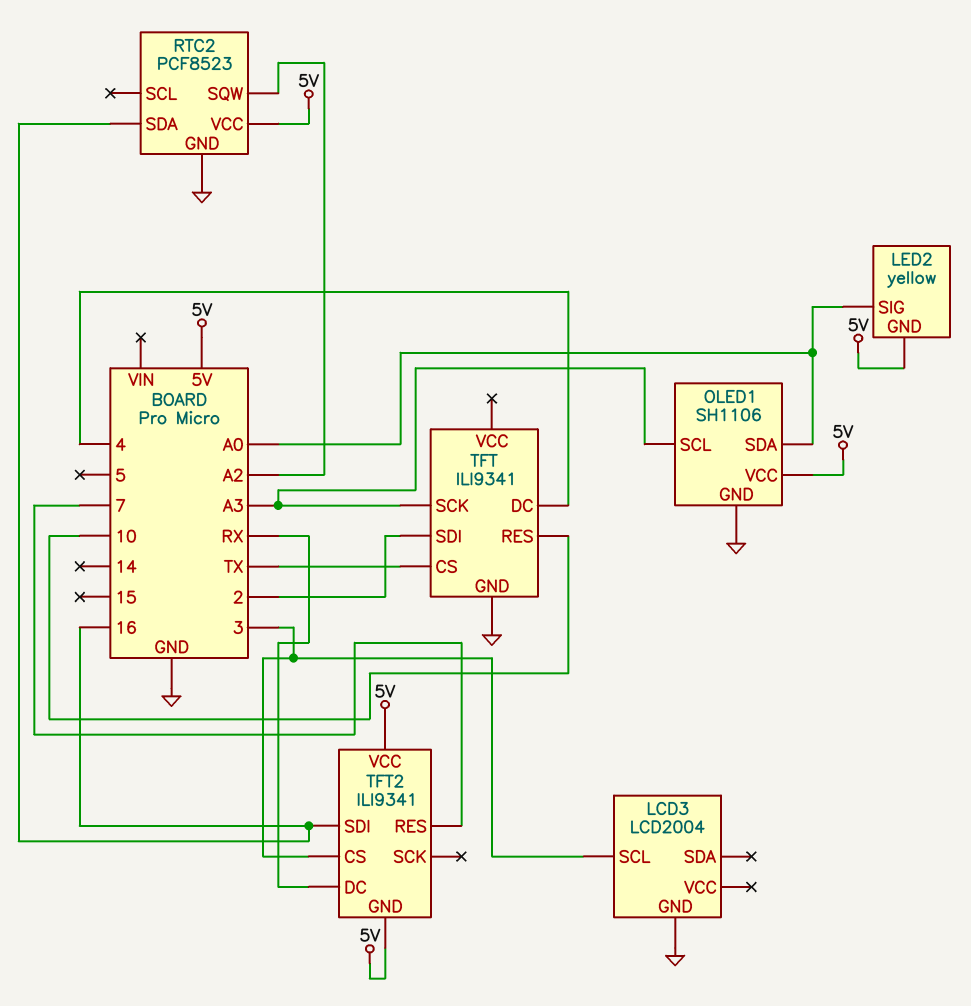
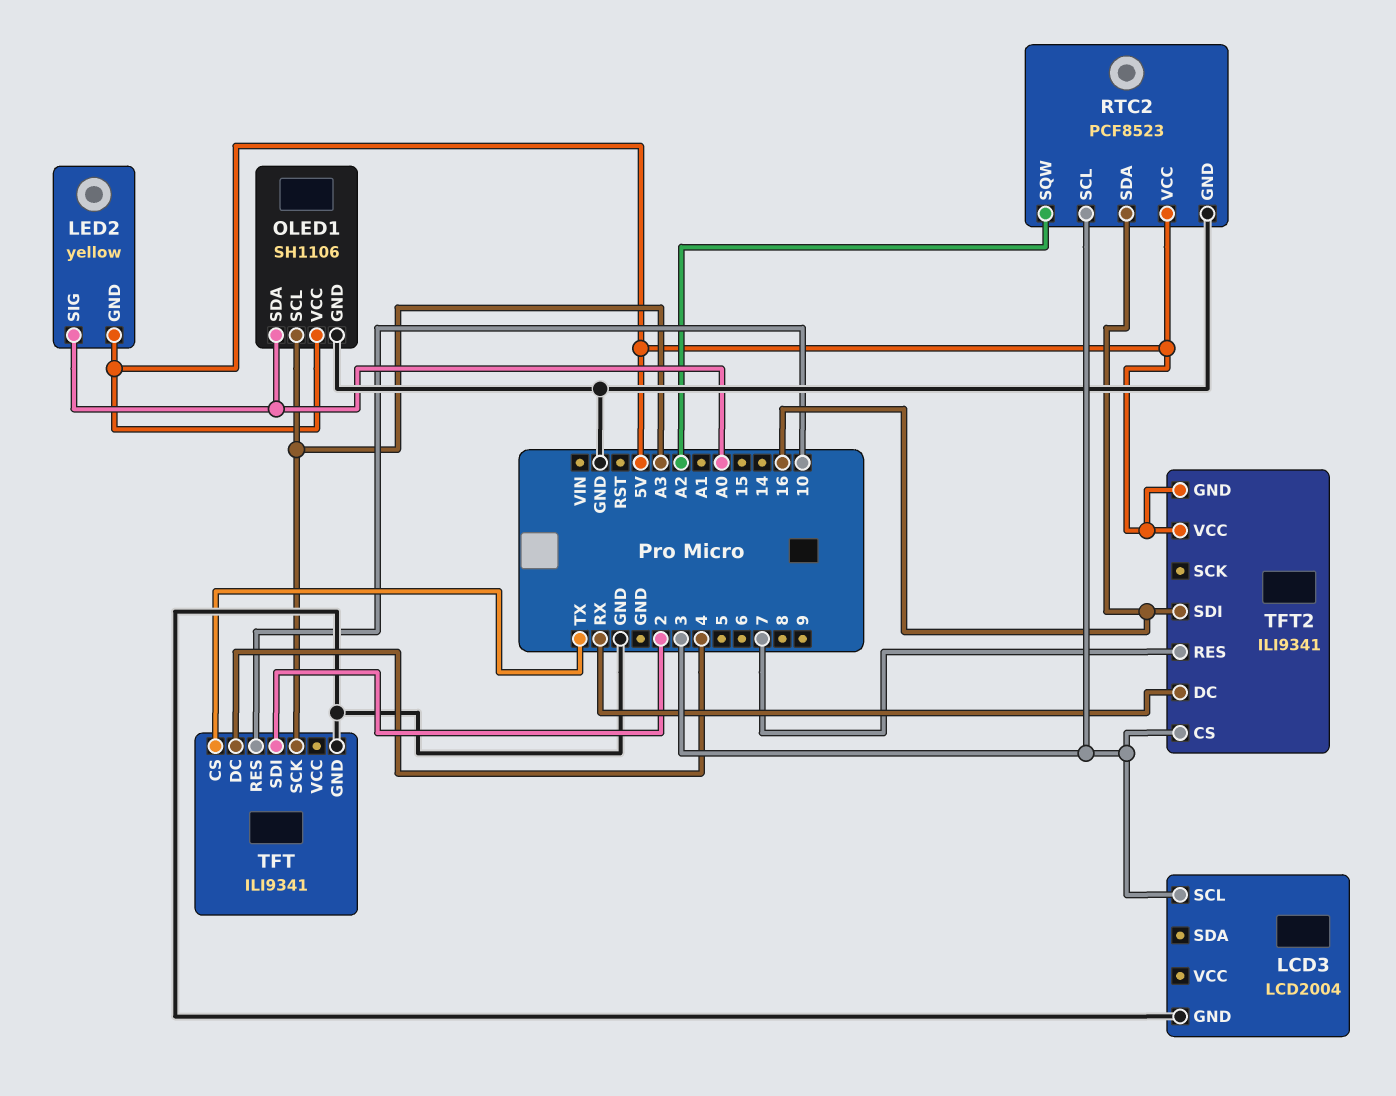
RTC2 pin SCL: none -> 3

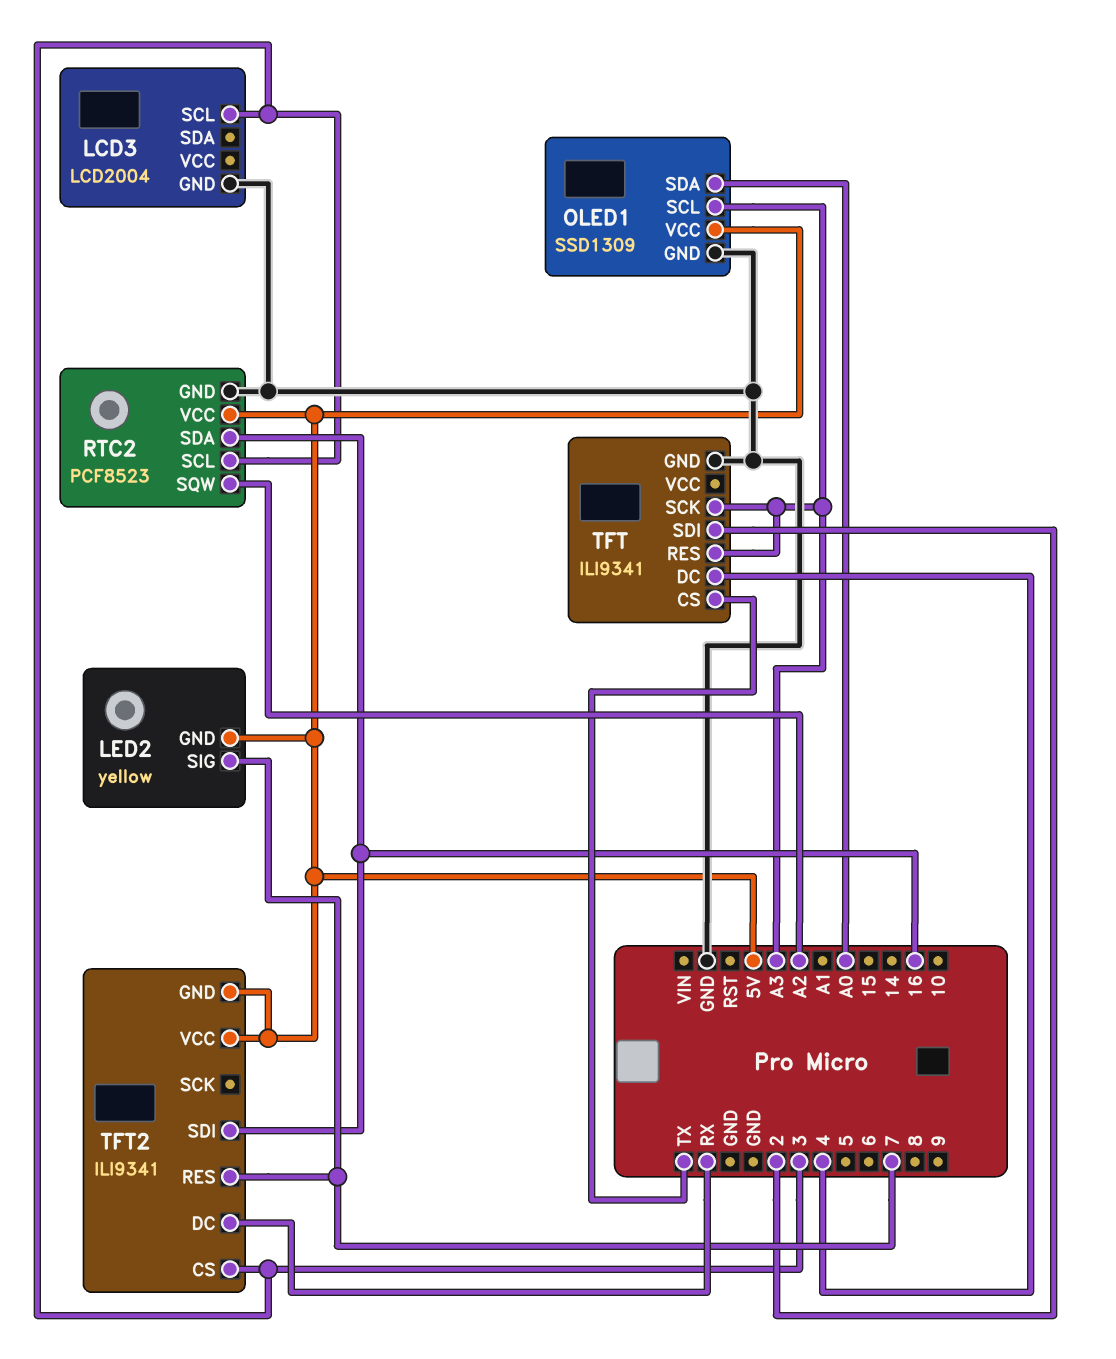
LED2 pin SIG: A0 -> 7
OLED1: SH1106 -> SSD1309
TFT pin RES: 10 -> A3

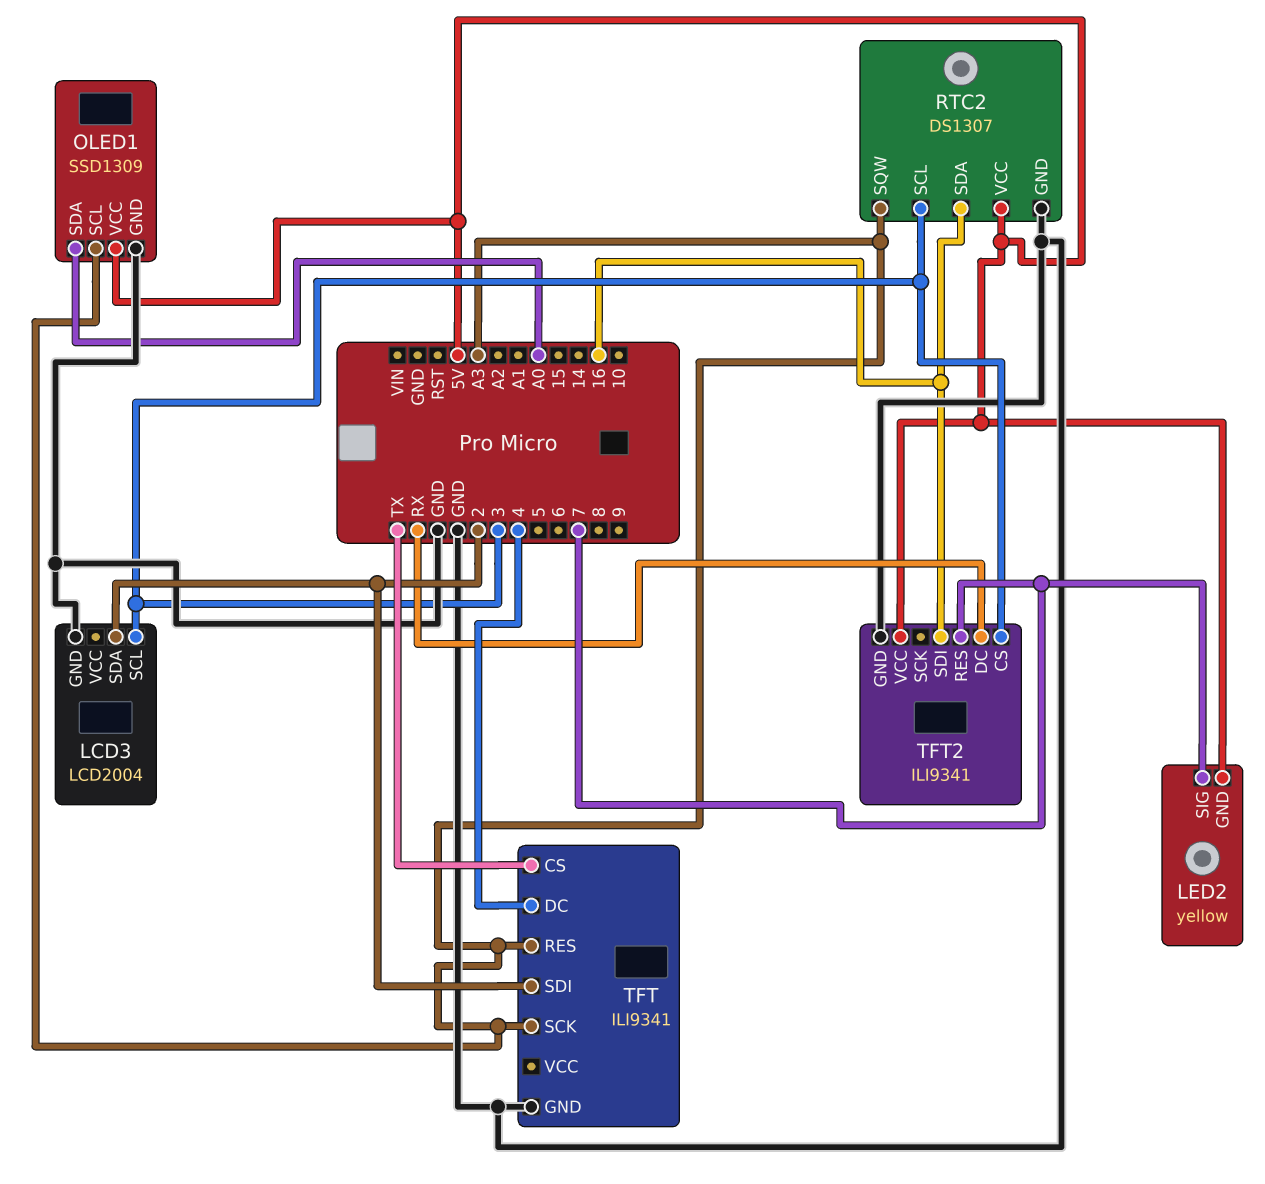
LCD3 pin SDA: none -> 2
RTC2: PCF8523 -> DS1307
RTC2 pin SQW: A2 -> A3
TFT2 pin GND: 5V -> GND

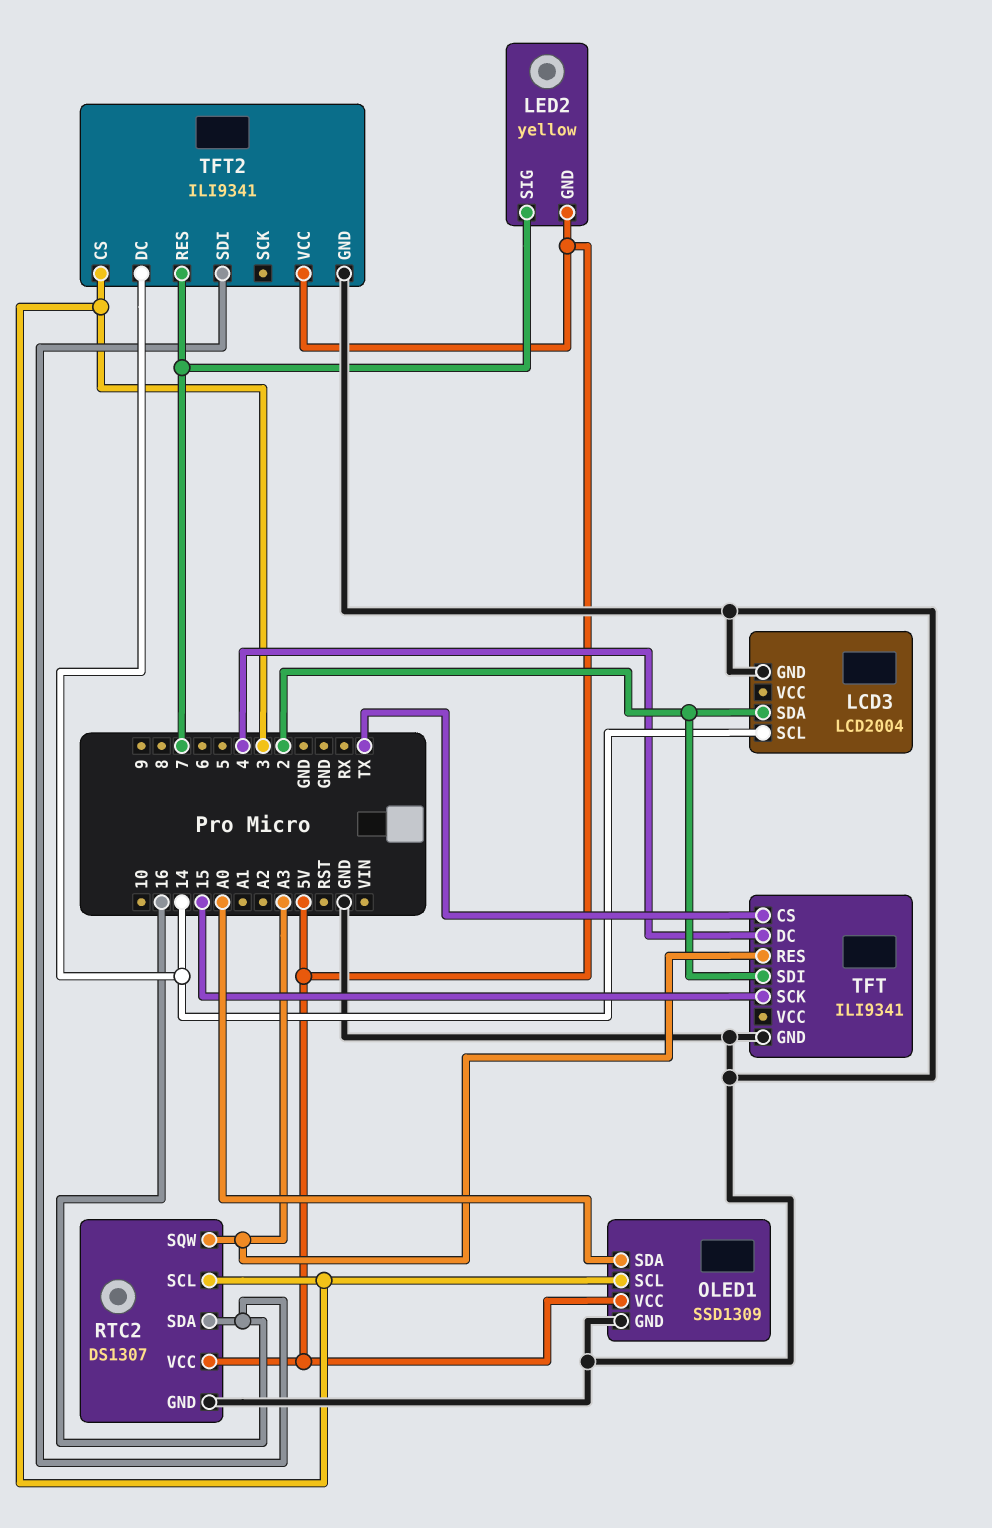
LCD3 pin SCL: 3 -> 14
OLED1 pin SCL: A3 -> 3
TFT pin SCK: A3 -> 15
TFT2 pin DC: RX -> 14

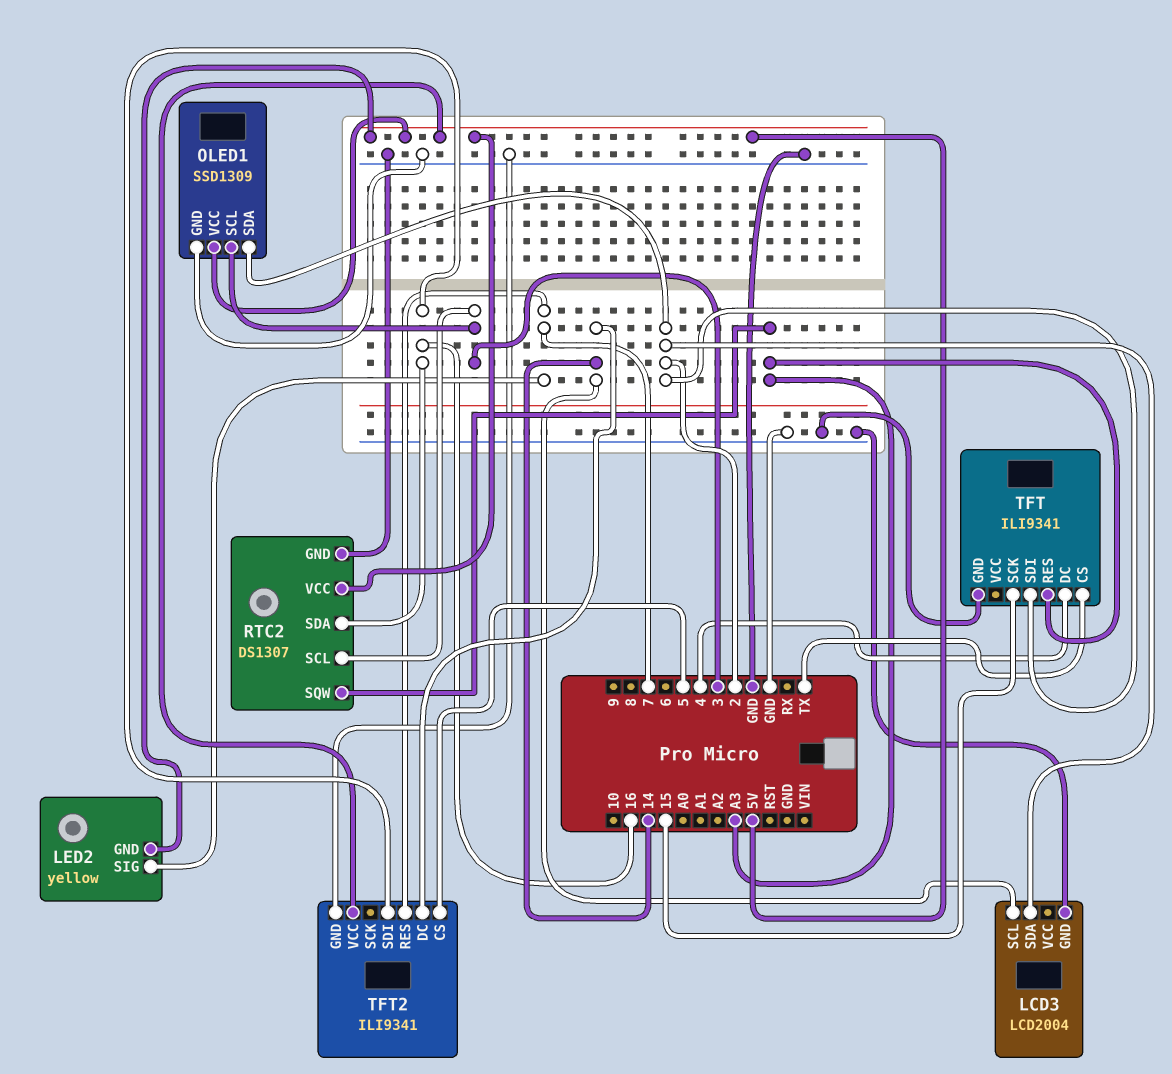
OLED1 pin SDA: A0 -> 2
TFT2 pin CS: 3 -> 5

